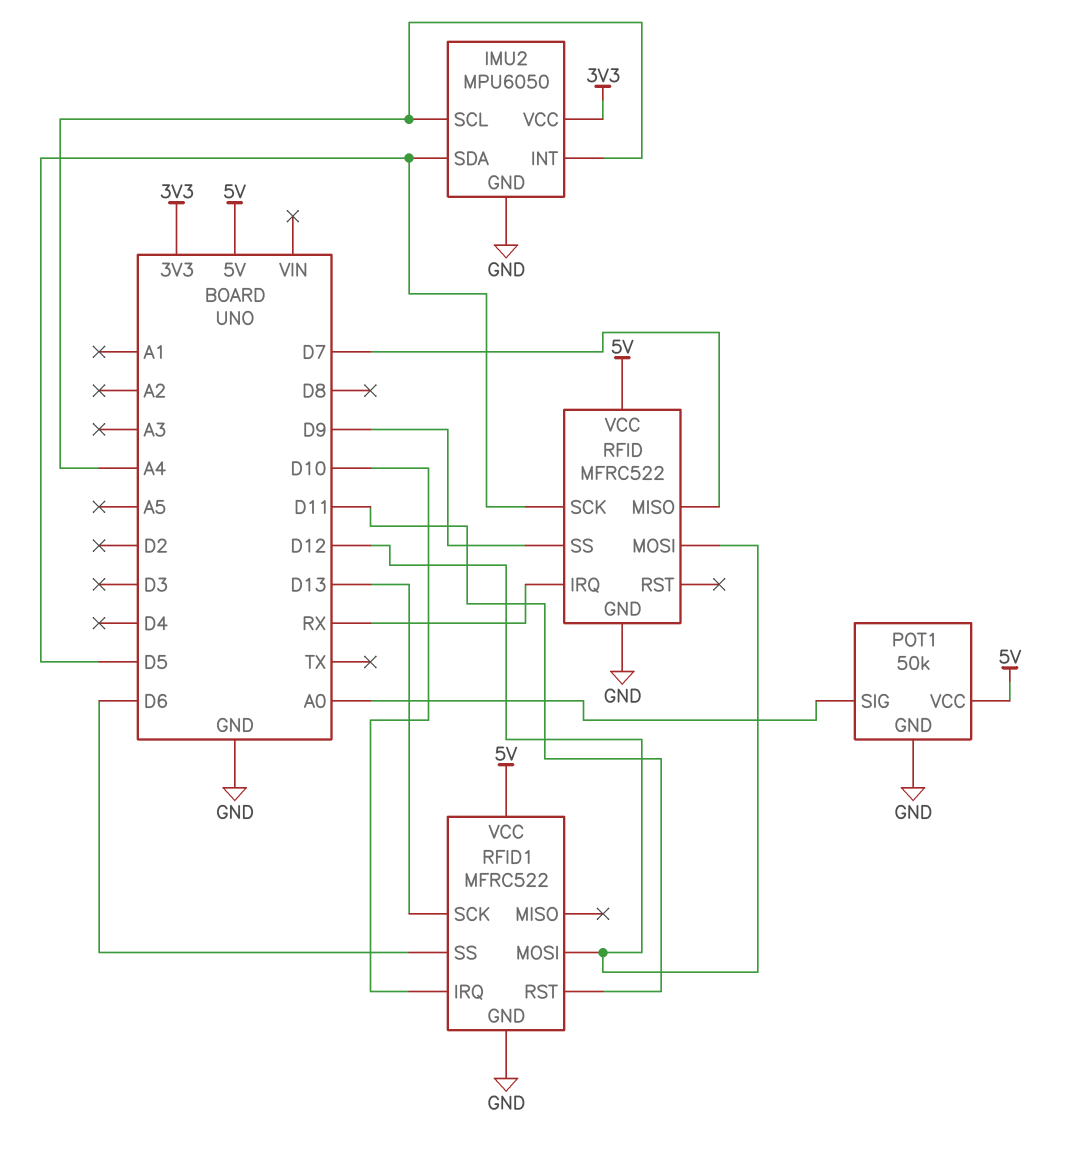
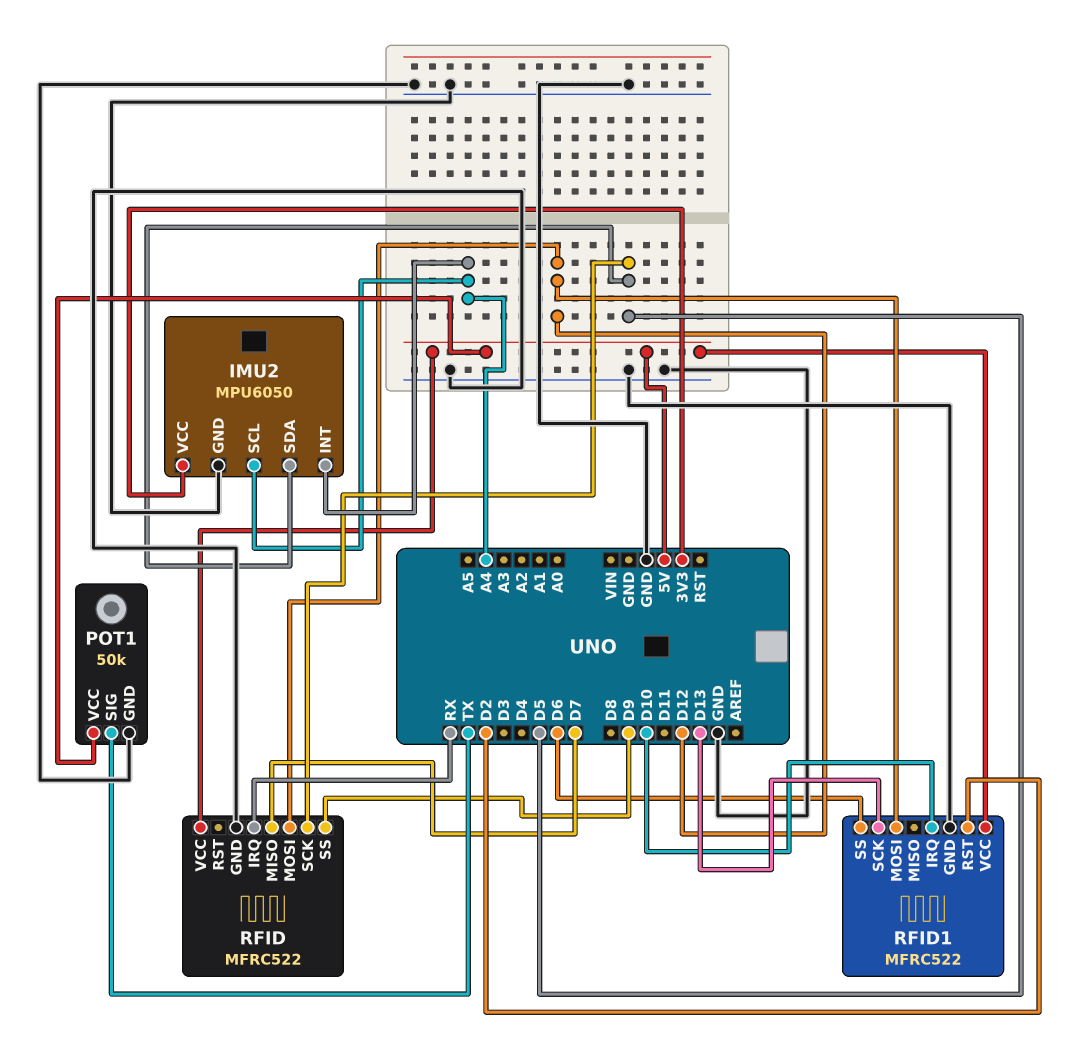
POT1 pin SIG: A0 -> TX
RFID1 pin RST: D11 -> D2

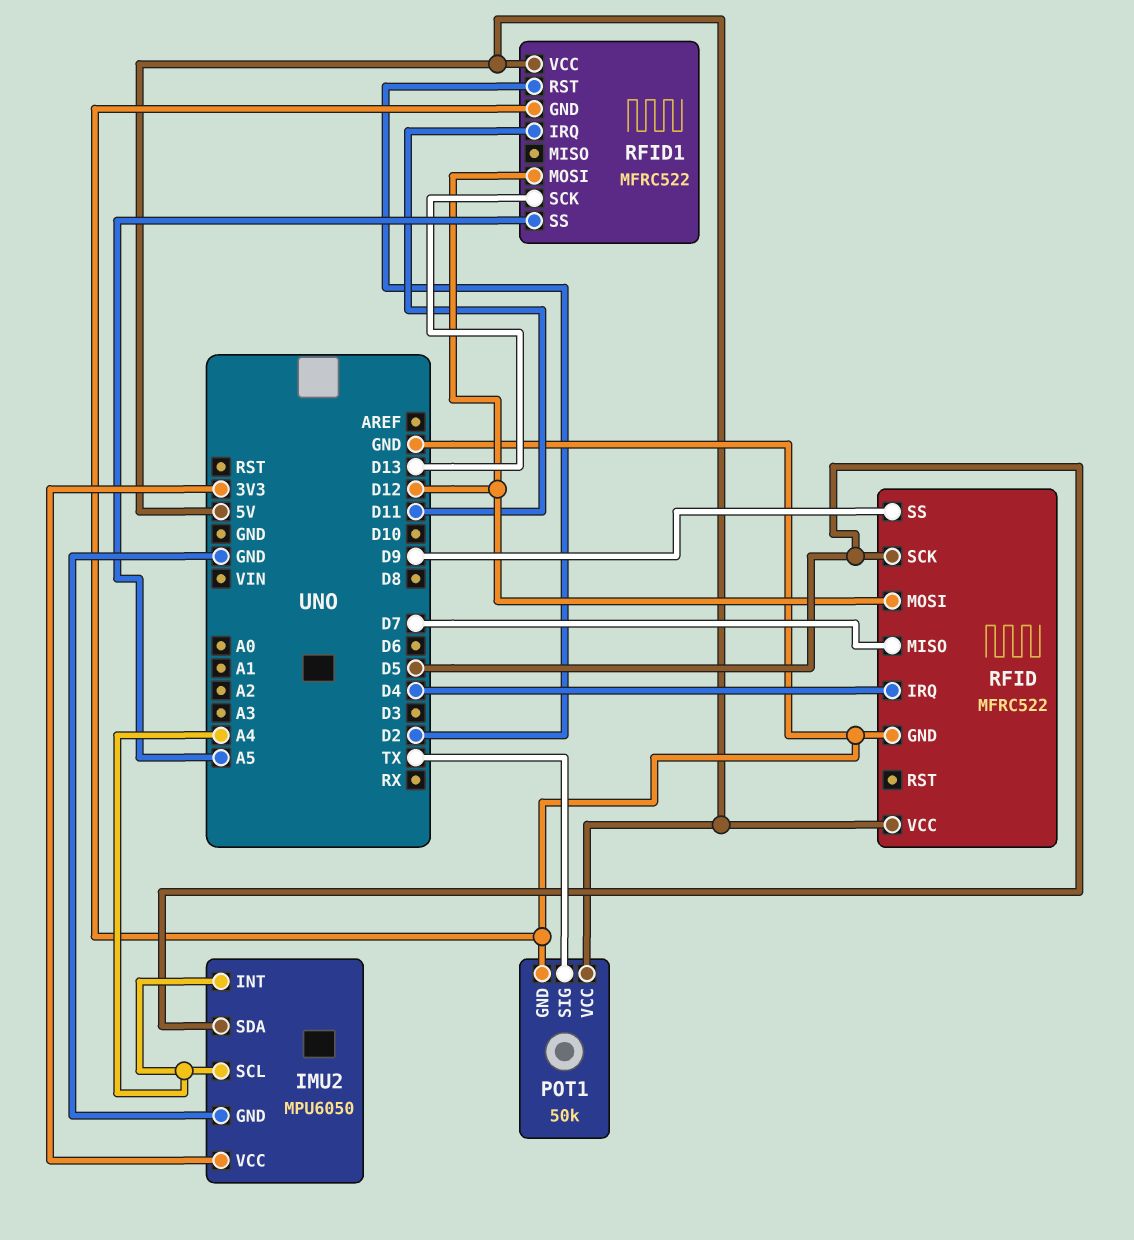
RFID pin IRQ: RX -> D4
RFID1 pin IRQ: D10 -> D11
RFID1 pin SS: D6 -> A5

